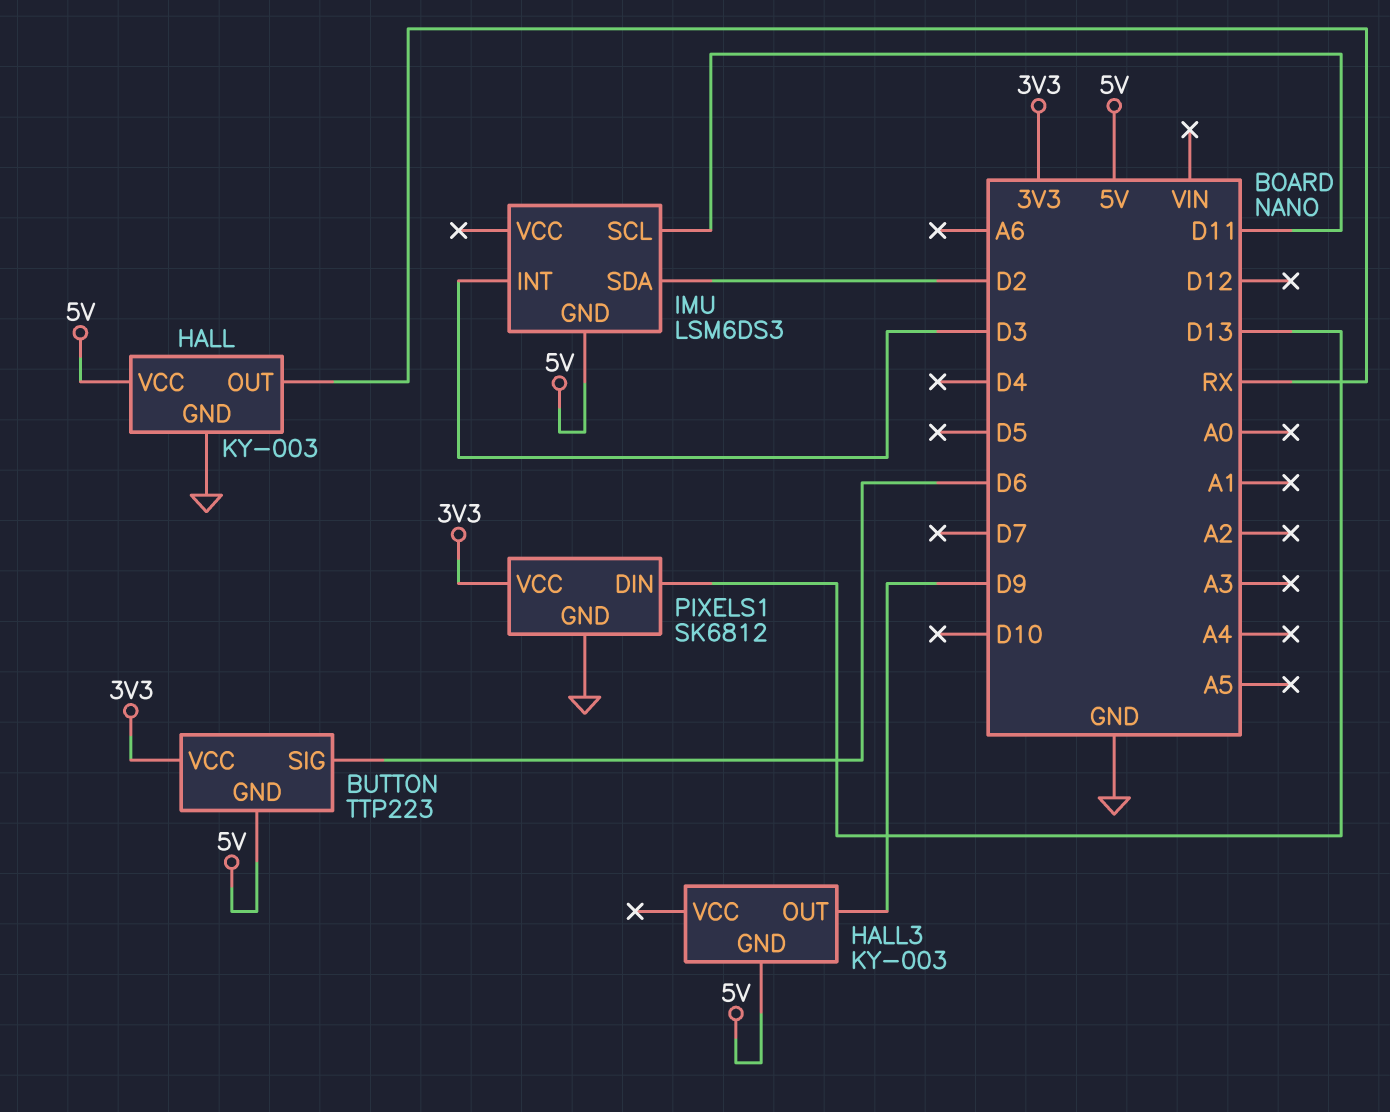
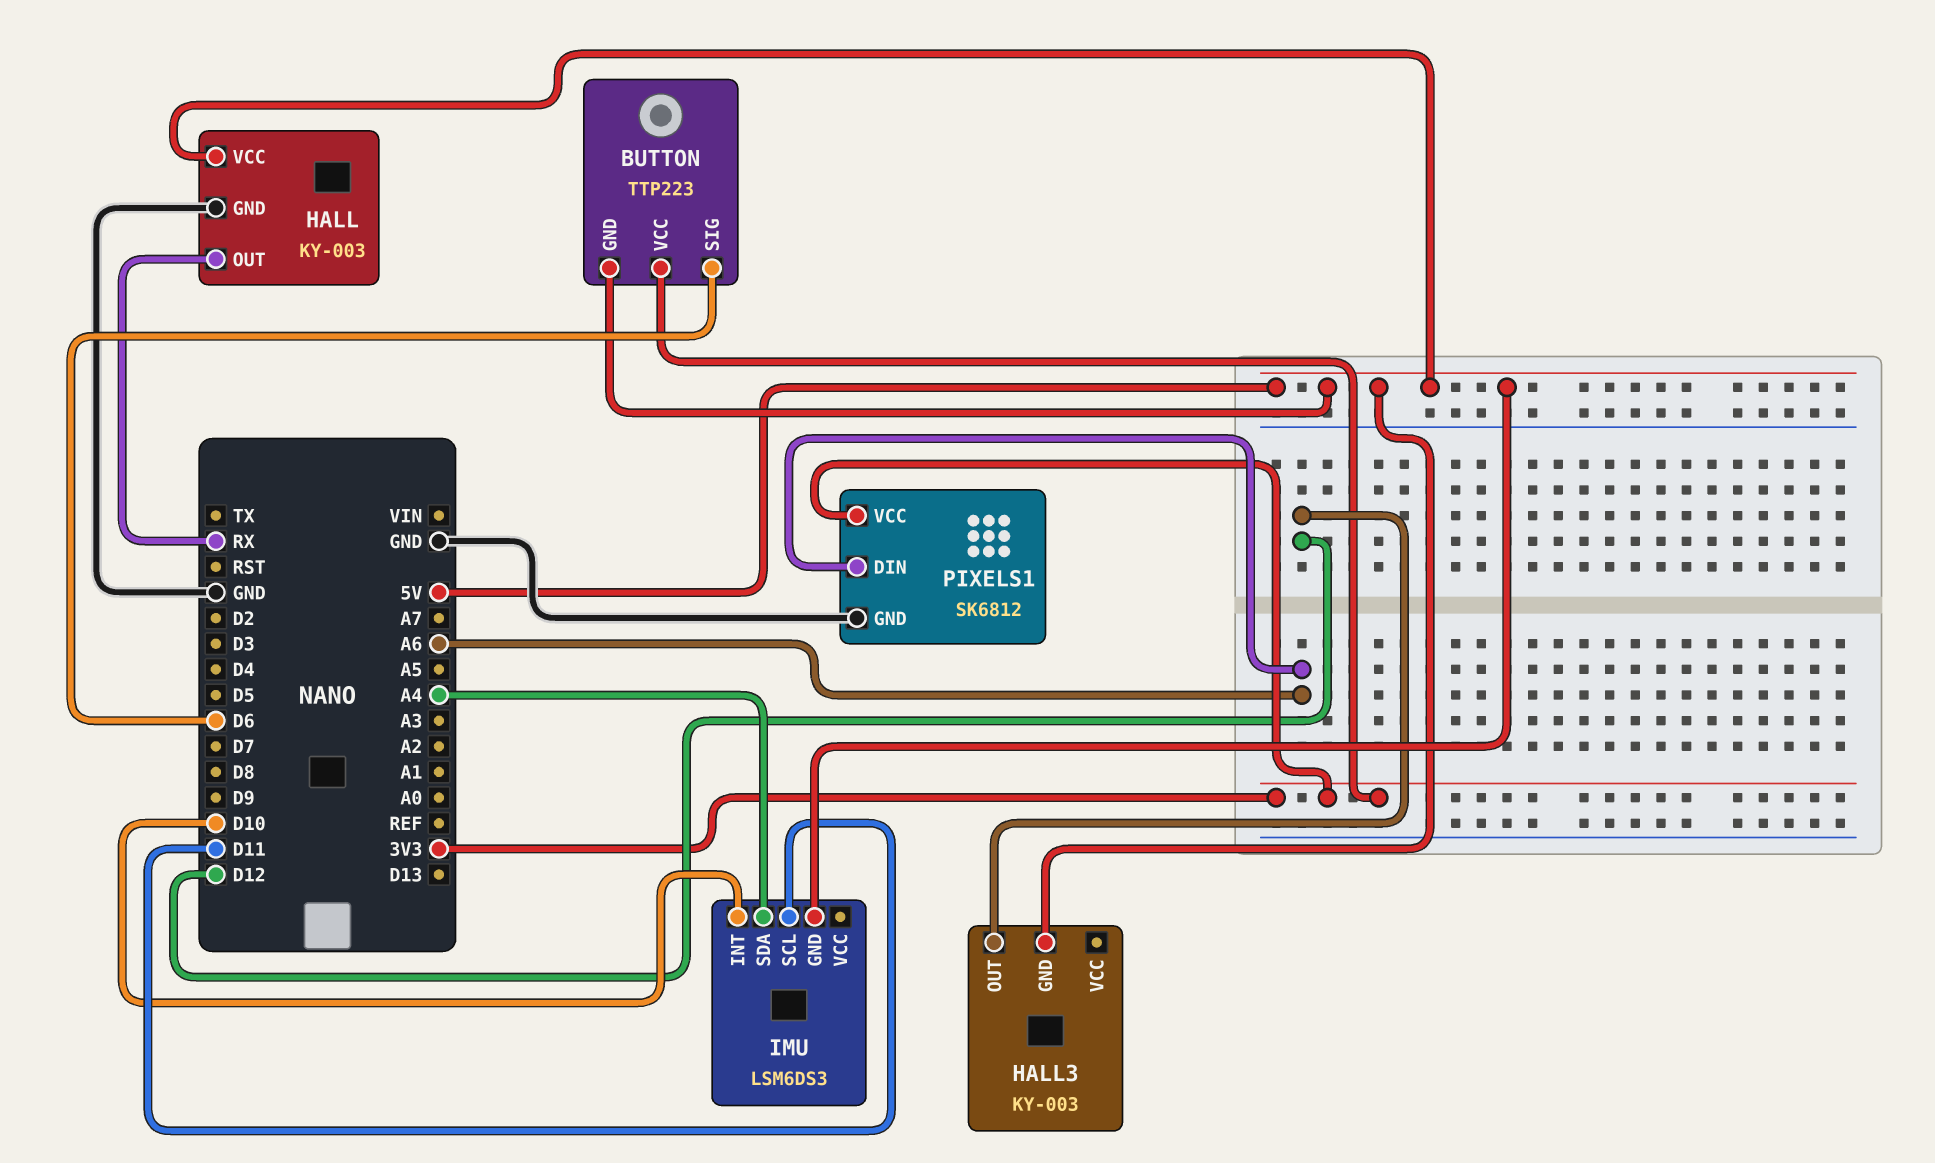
HALL3 pin OUT: D9 -> D12
IMU pin INT: D3 -> D10
IMU pin SDA: D2 -> A4
PIXELS1 pin DIN: D13 -> A6

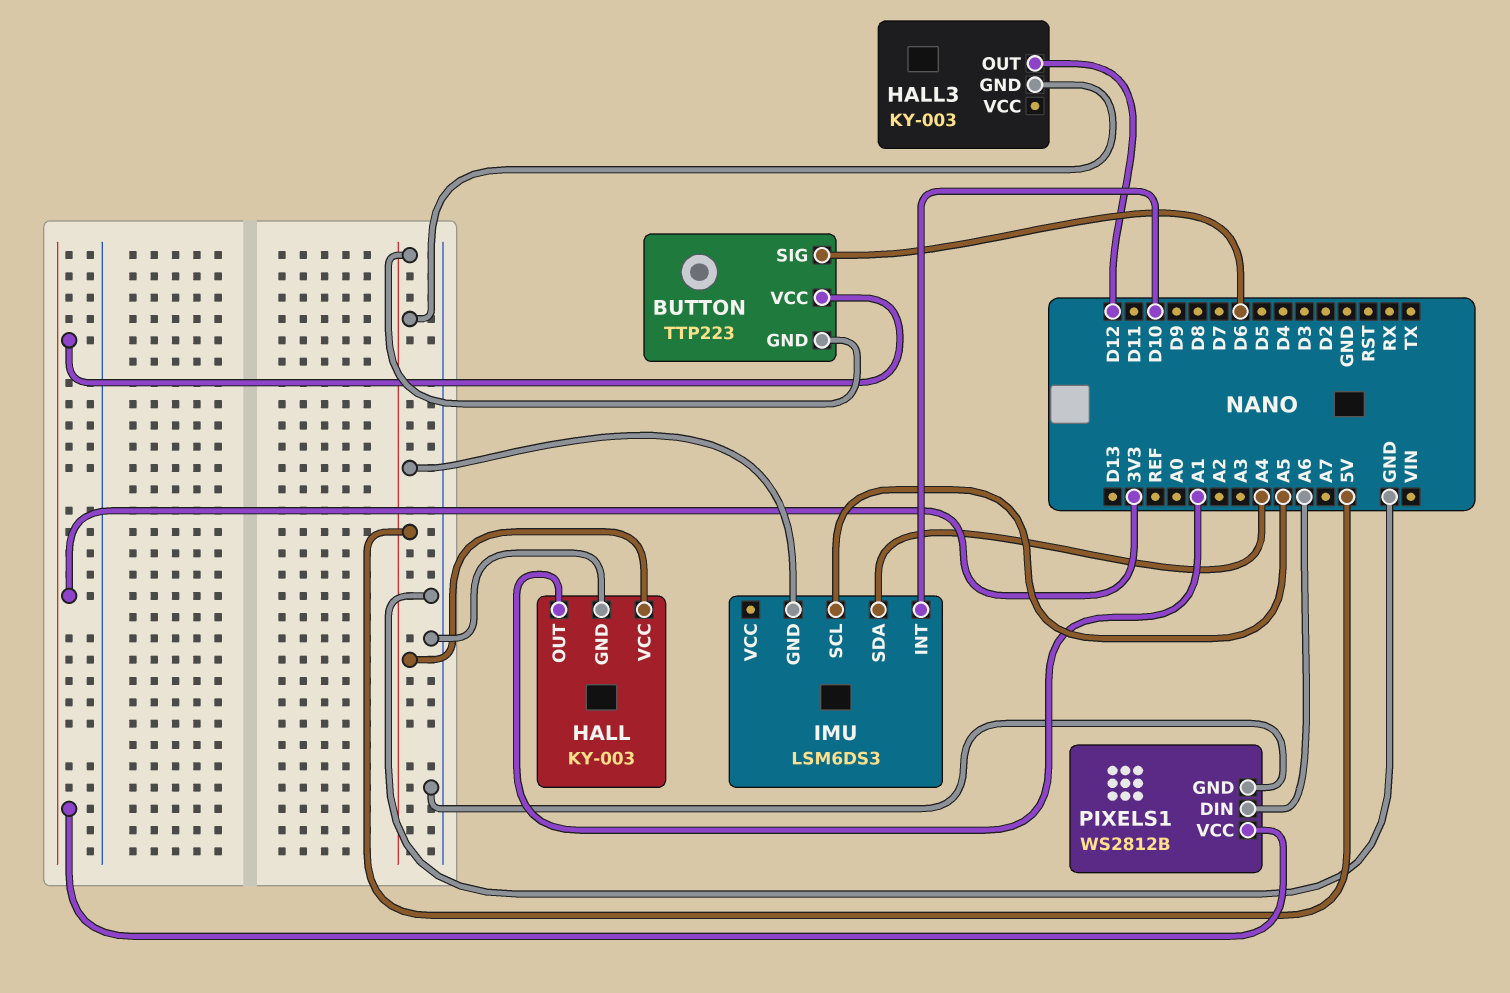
HALL pin OUT: RX -> A1
IMU pin SCL: D11 -> A5
PIXELS1: SK6812 -> WS2812B

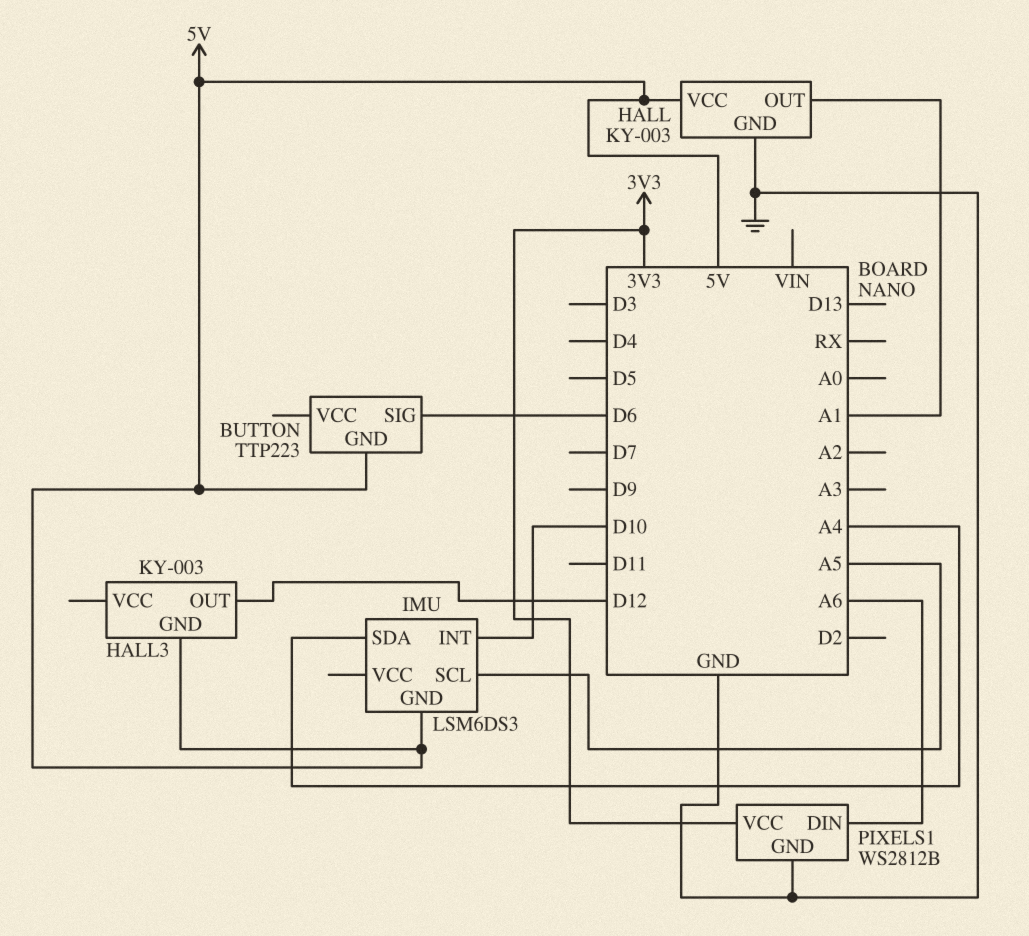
BUTTON pin VCC: 3V3 -> none

